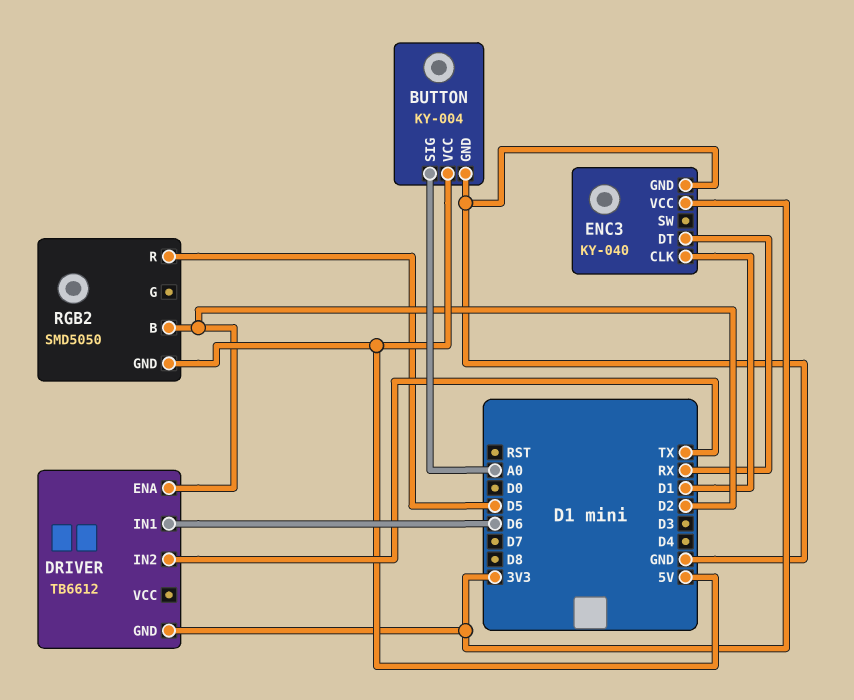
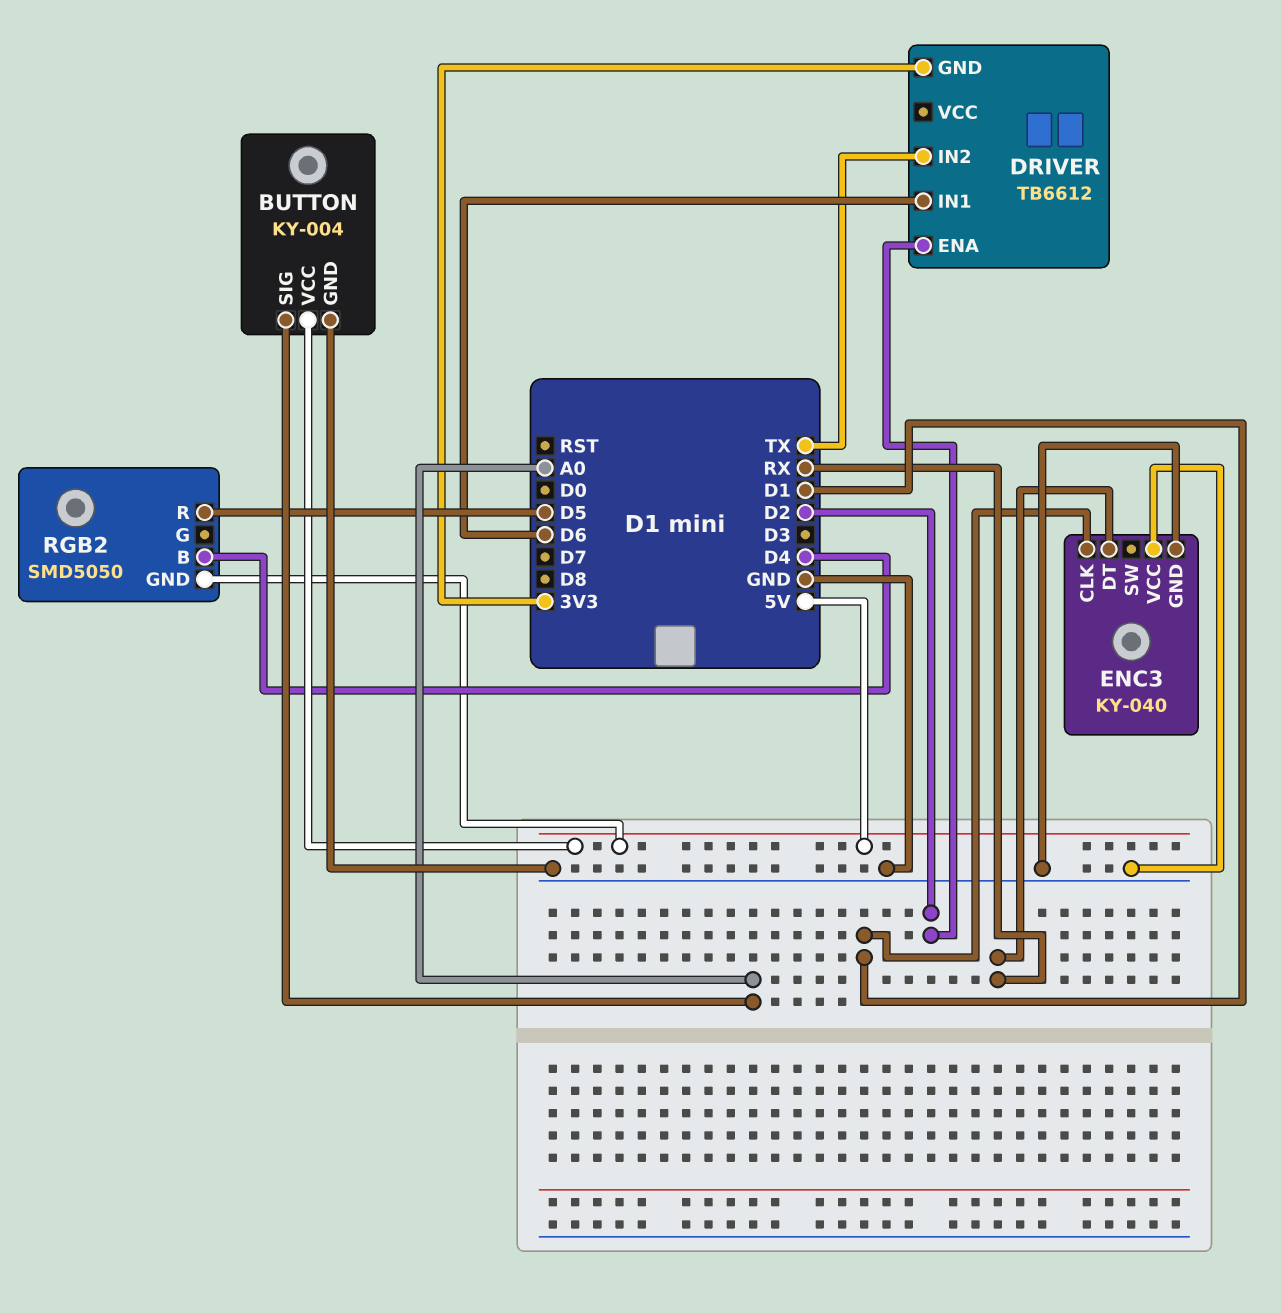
ENC3 pin VCC: 3V3 -> GND
RGB2 pin B: D2 -> D4

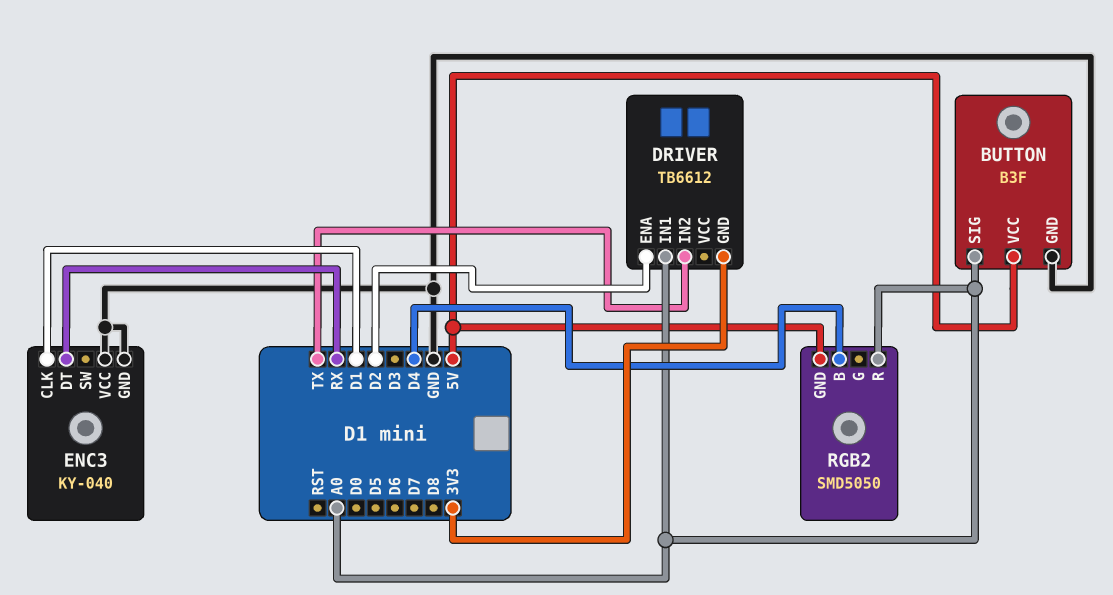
BUTTON: KY-004 -> B3F
DRIVER pin IN1: D6 -> A0
RGB2 pin R: D5 -> A0

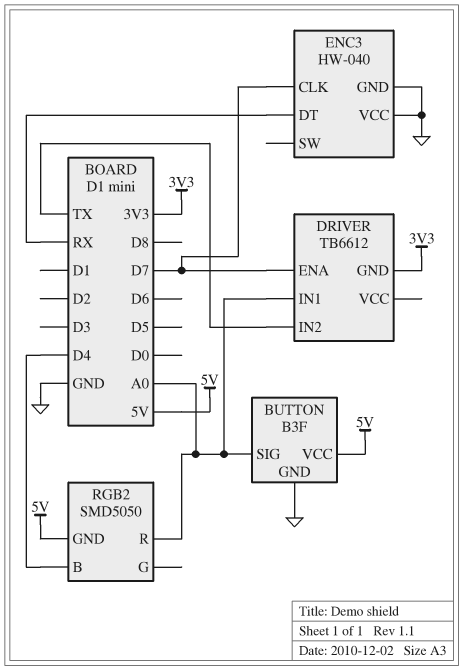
DRIVER pin ENA: D2 -> D7
ENC3: KY-040 -> HW-040
ENC3 pin CLK: D1 -> D7

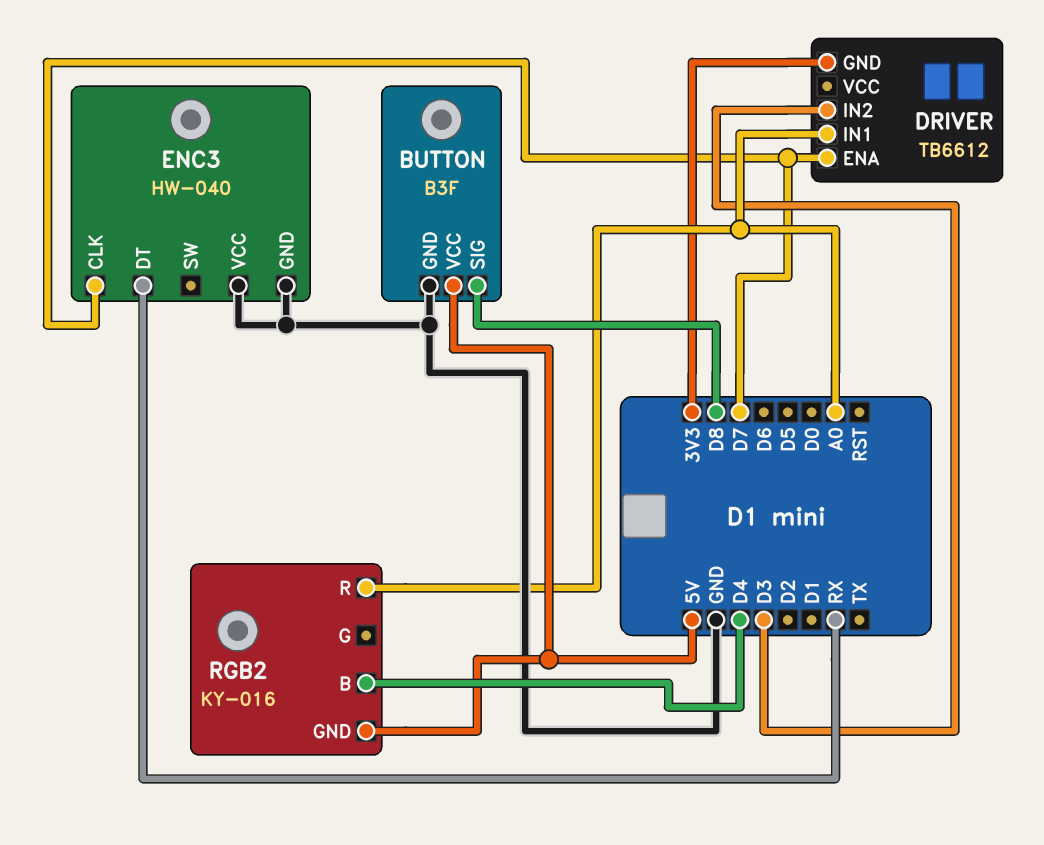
BUTTON pin SIG: A0 -> D8
DRIVER pin IN2: TX -> D3
RGB2: SMD5050 -> KY-016

